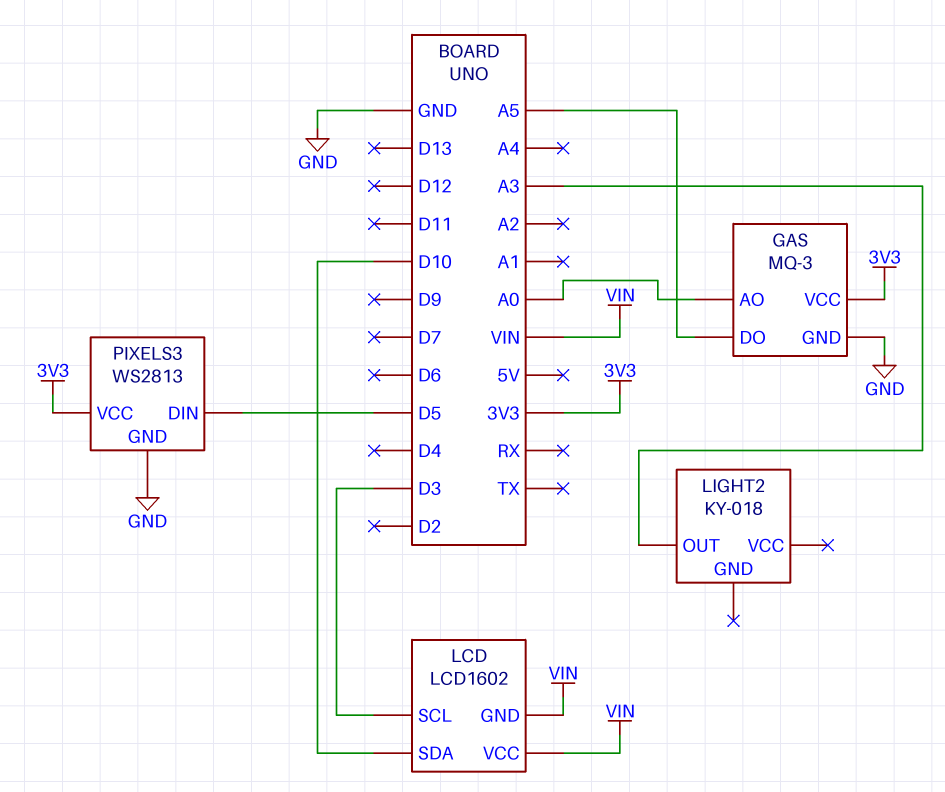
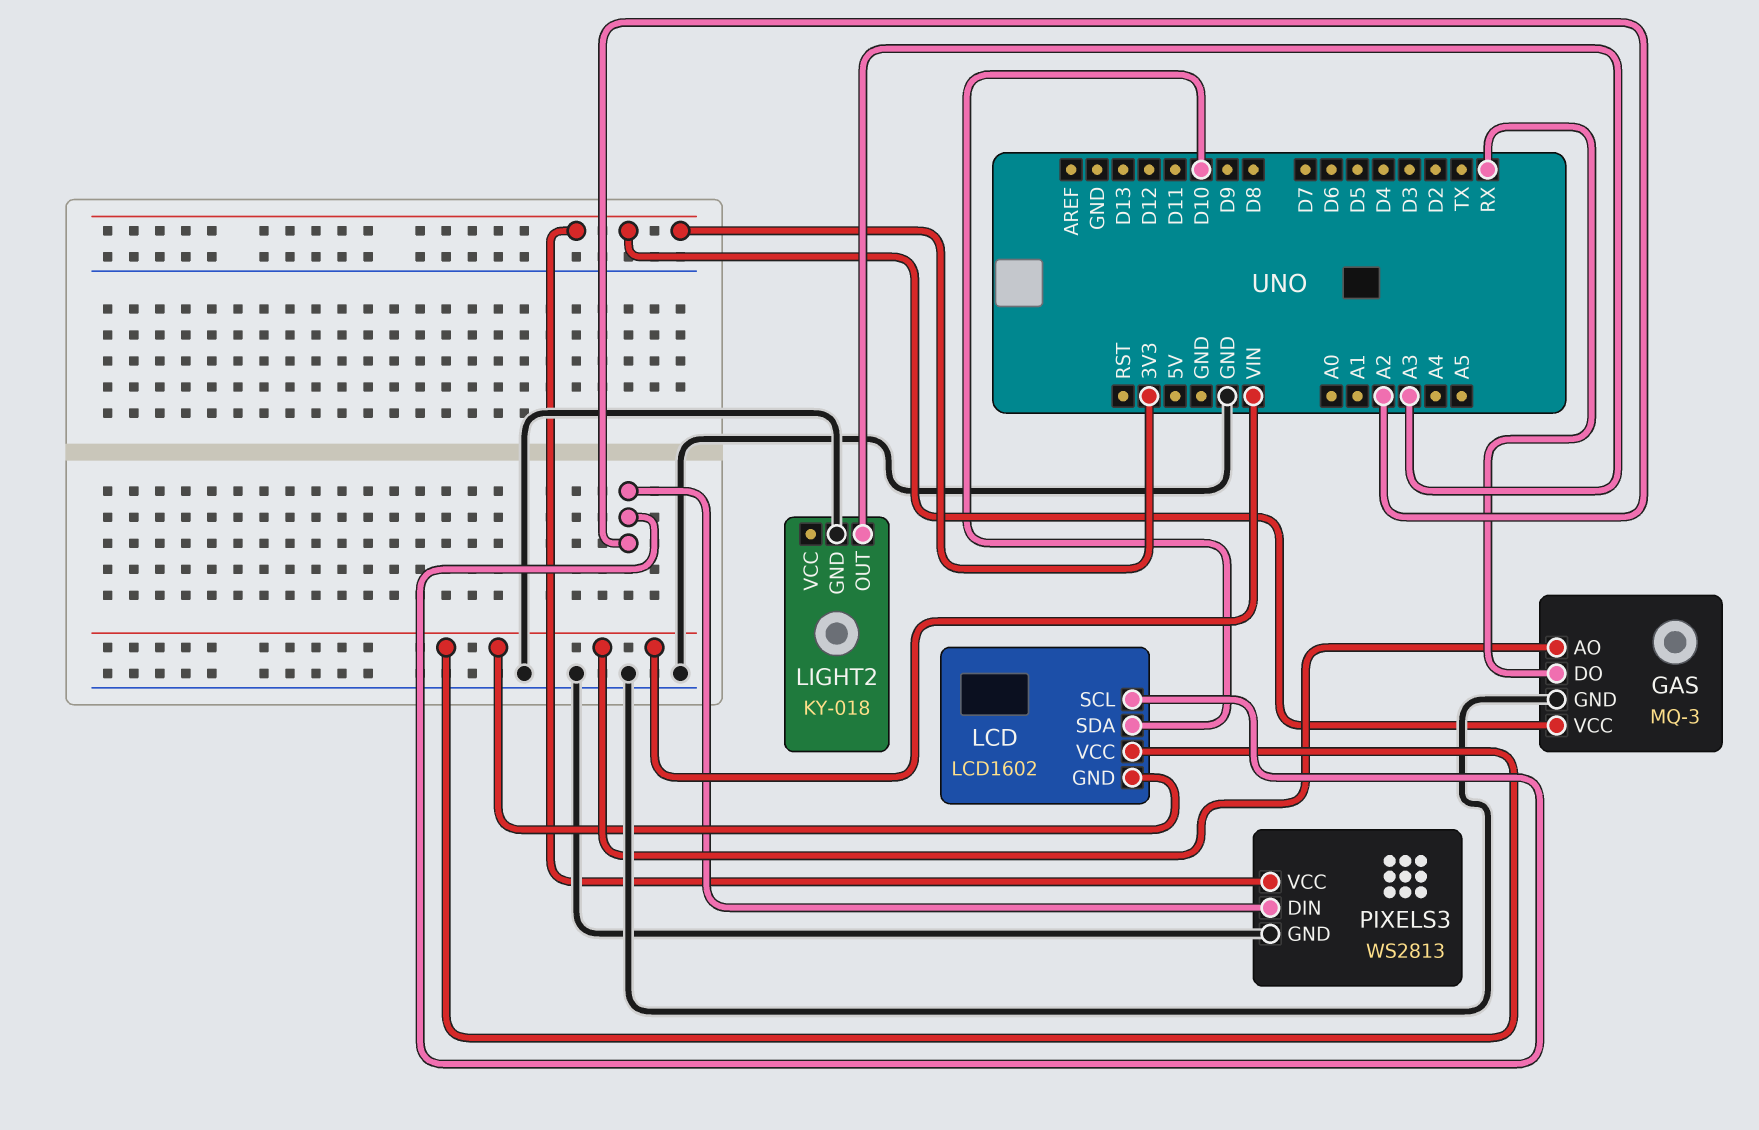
GAS pin AO: A0 -> VIN
GAS pin DO: A5 -> RX
LCD pin SCL: D3 -> A2
LIGHT2 pin GND: none -> GND
PIXELS3 pin DIN: D5 -> A2

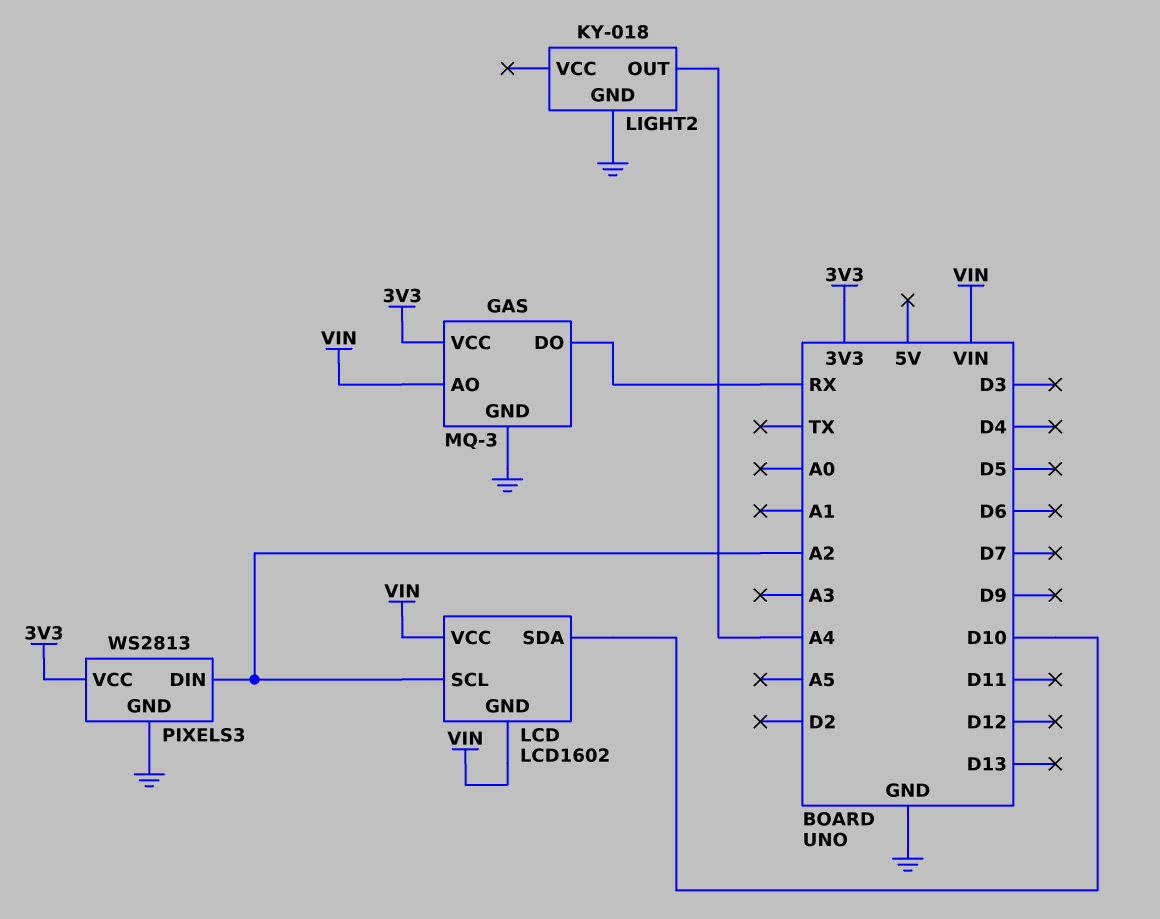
LIGHT2 pin OUT: A3 -> A4

